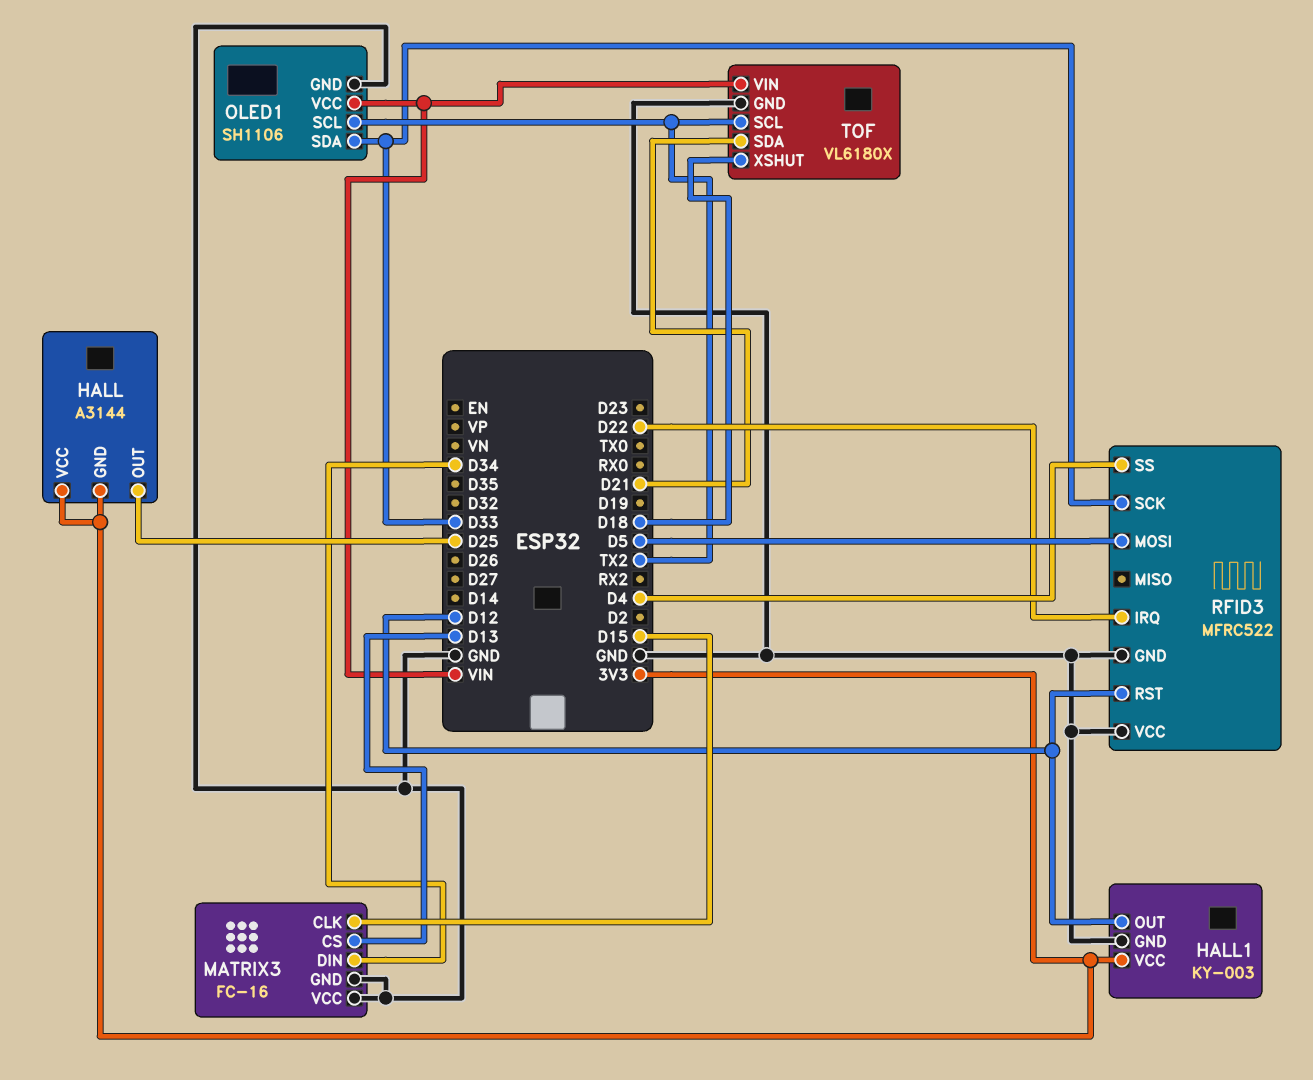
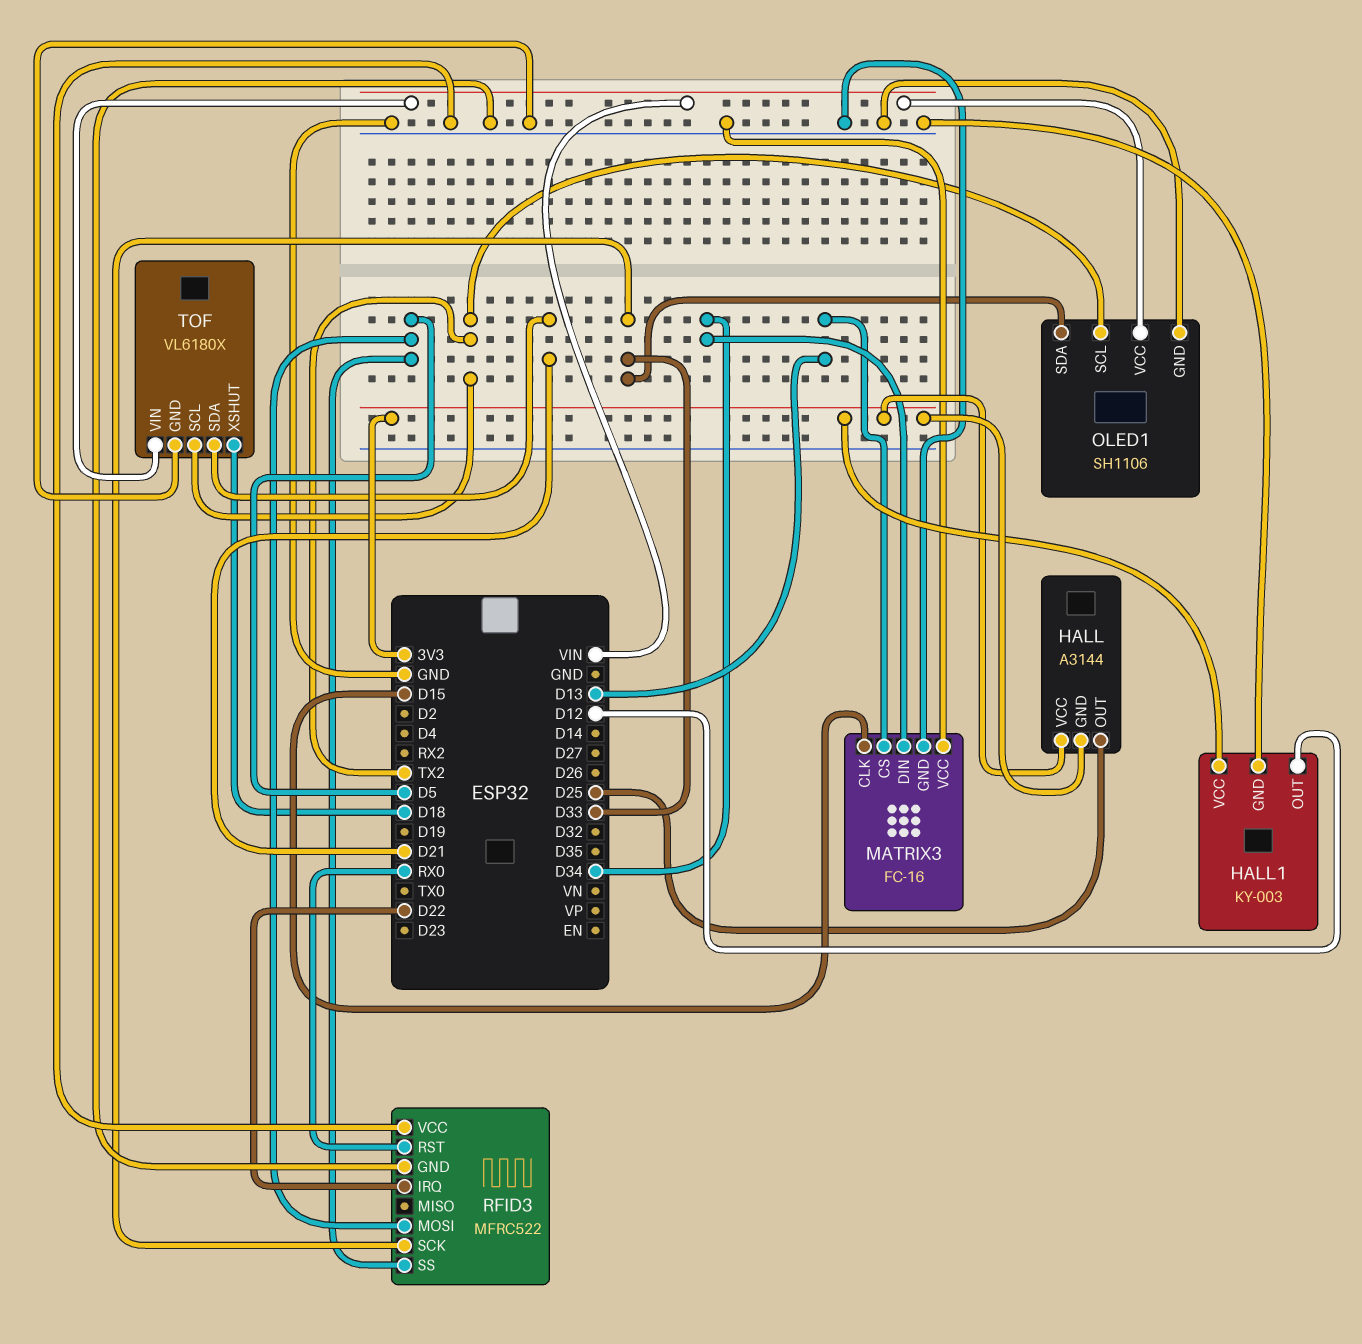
RFID3 pin RST: D12 -> RX0
RFID3 pin SS: D4 -> D5

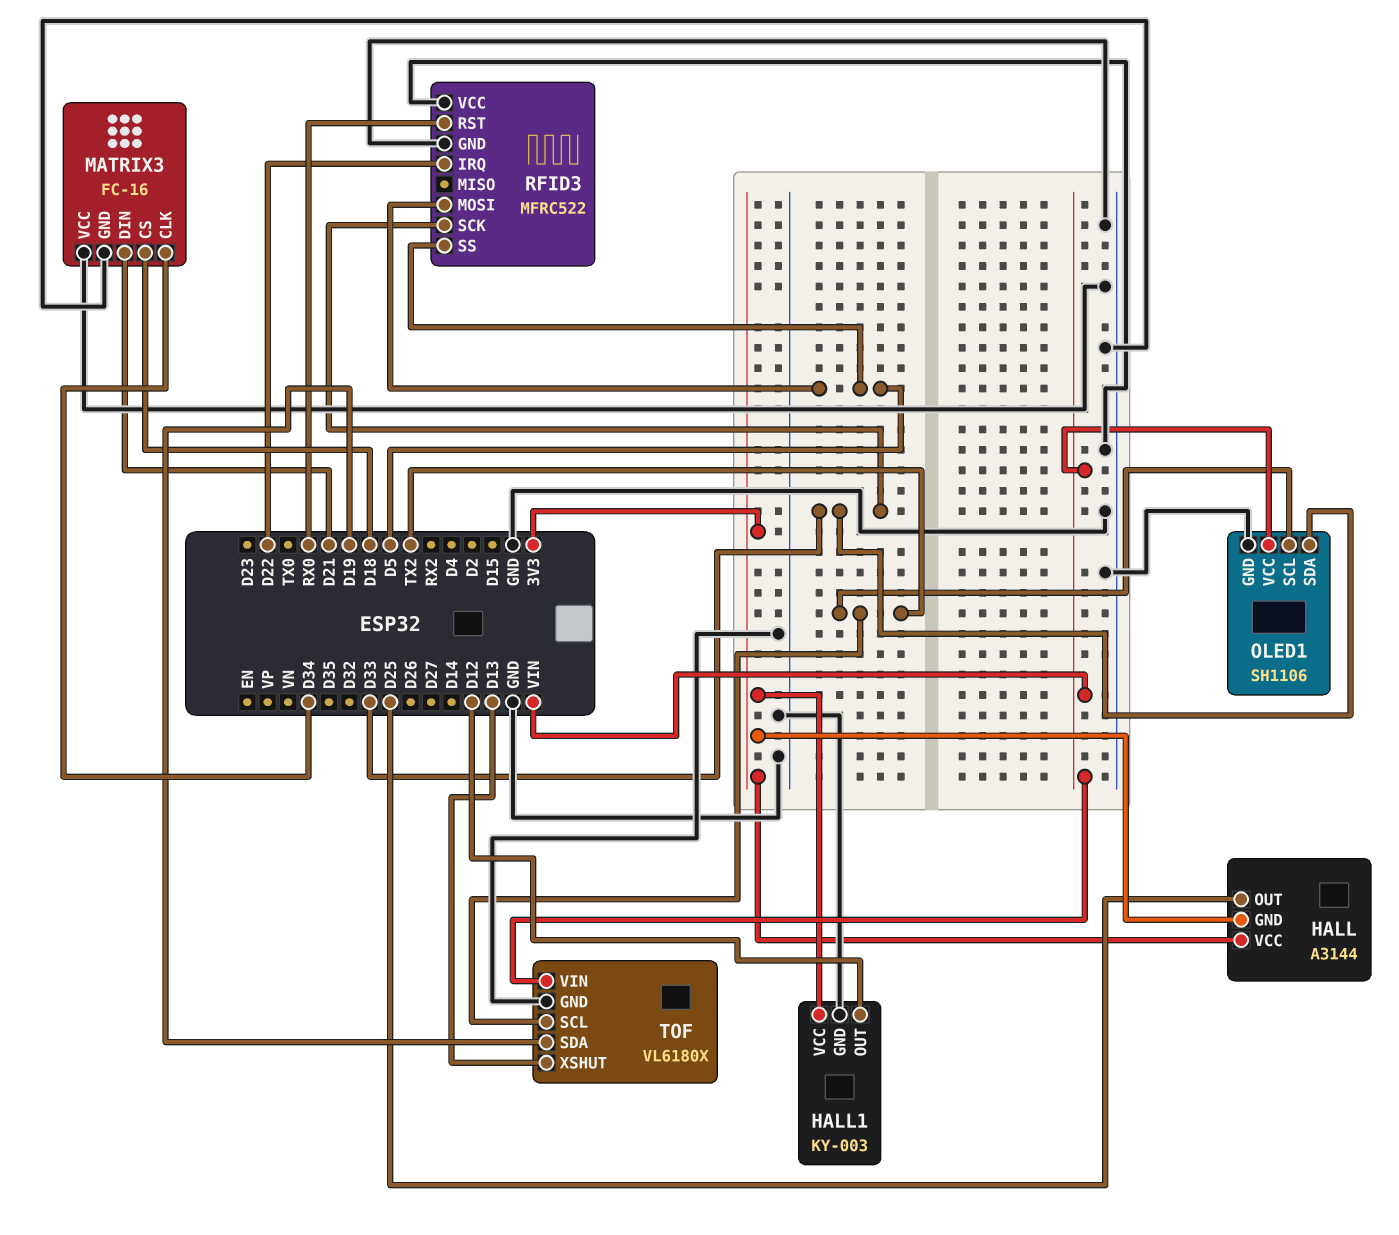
MATRIX3 pin CLK: D15 -> D34
MATRIX3 pin CS: D13 -> D18
MATRIX3 pin DIN: D34 -> D21
TOF pin SDA: D21 -> D19
TOF pin XSHUT: D18 -> D13

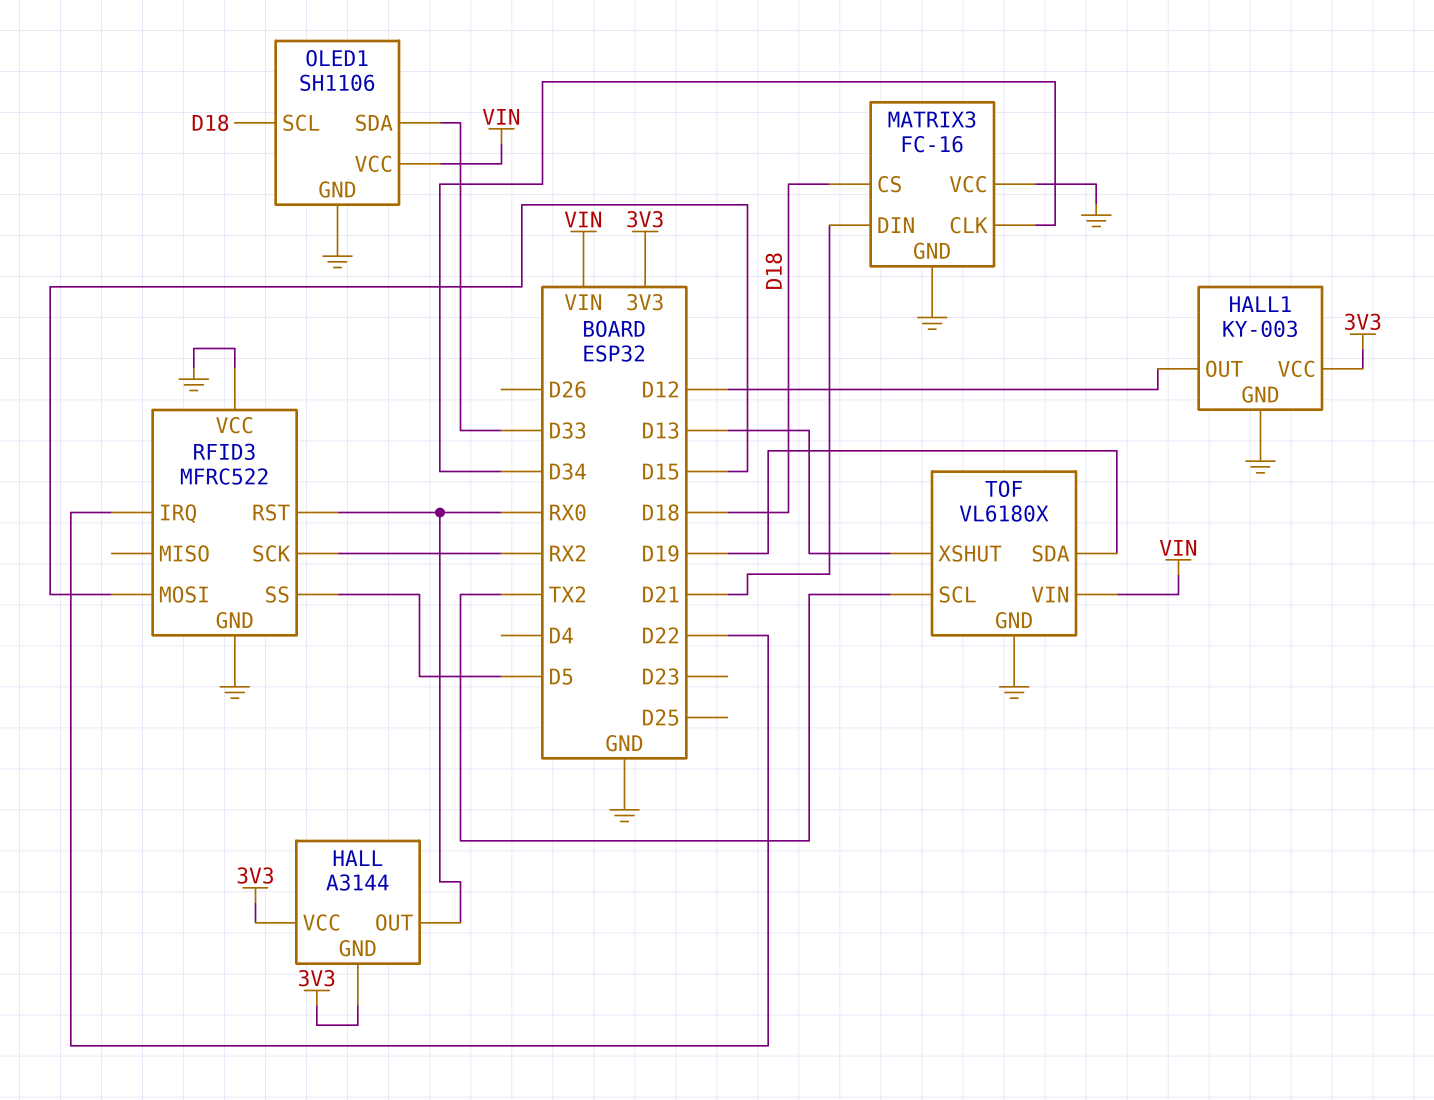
HALL pin OUT: D25 -> RX0
OLED1 pin SCL: TX2 -> D18
RFID3 pin MOSI: D5 -> D15
RFID3 pin SCK: D33 -> RX2

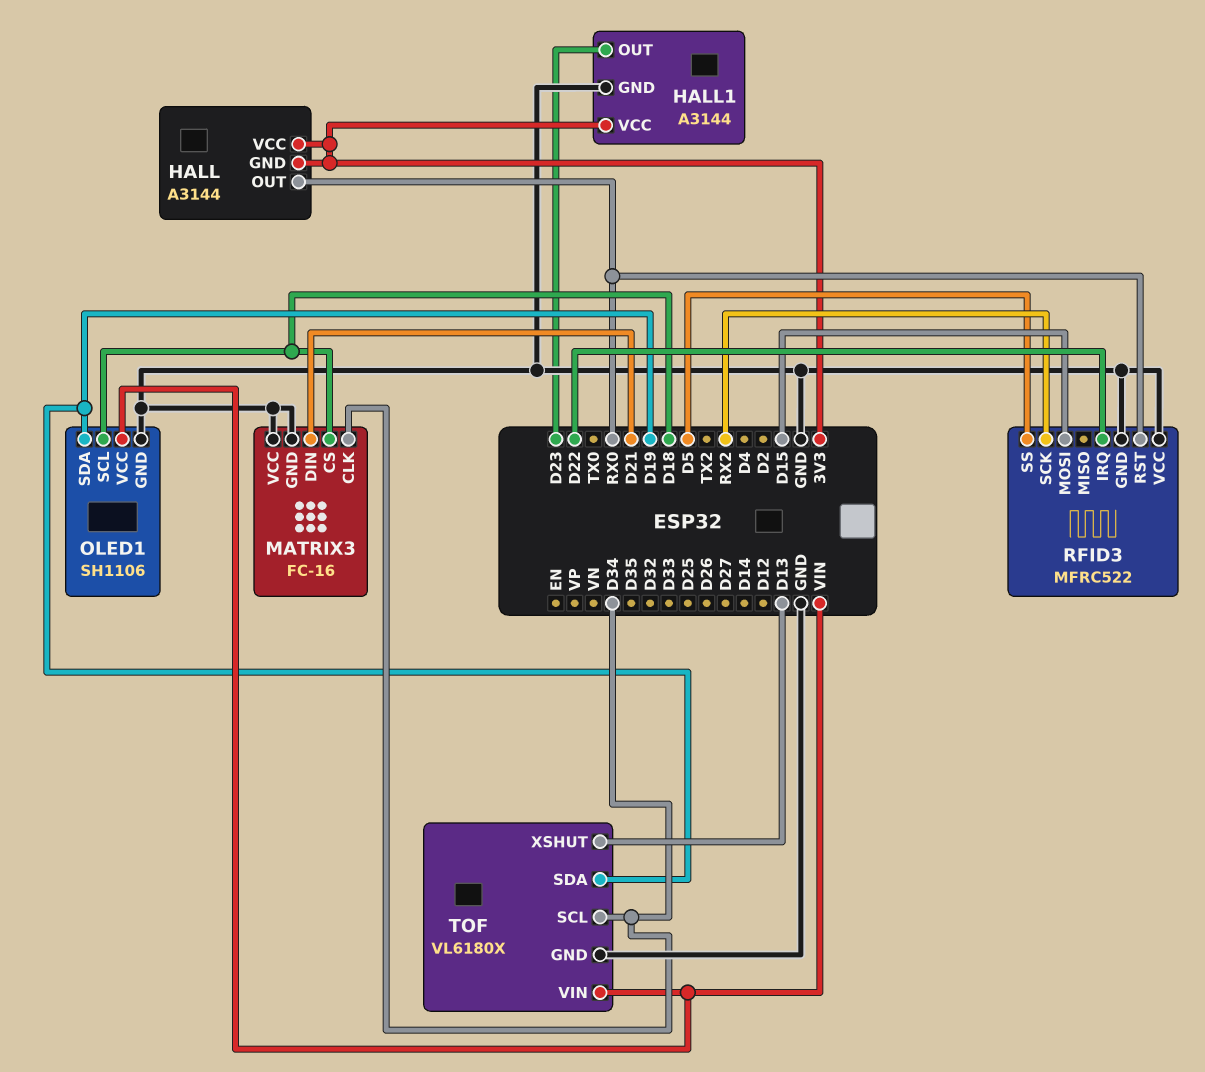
HALL1: KY-003 -> A3144
HALL1 pin OUT: D12 -> D23
OLED1 pin SDA: D33 -> D19
TOF pin SCL: TX2 -> D34

